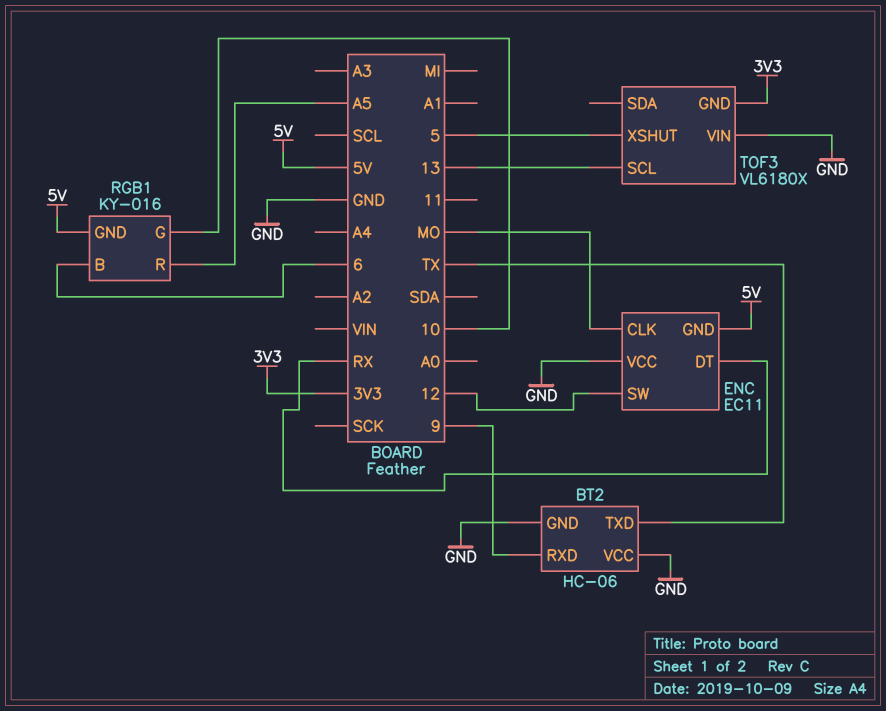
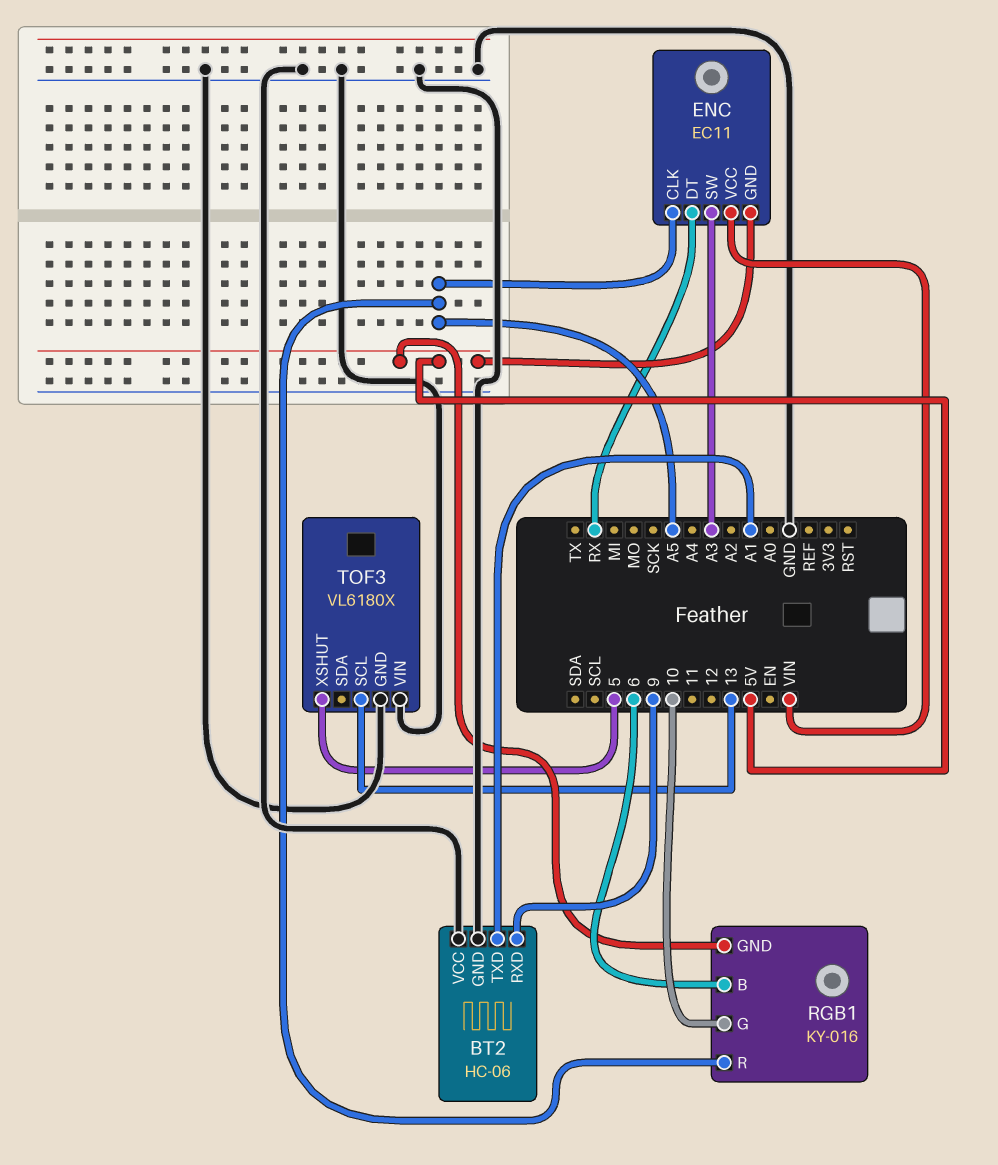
BT2 pin TXD: TX -> A1
ENC pin CLK: MO -> A5
ENC pin SW: 12 -> A3
ENC pin VCC: GND -> VIN
TOF3 pin GND: 3V3 -> GND

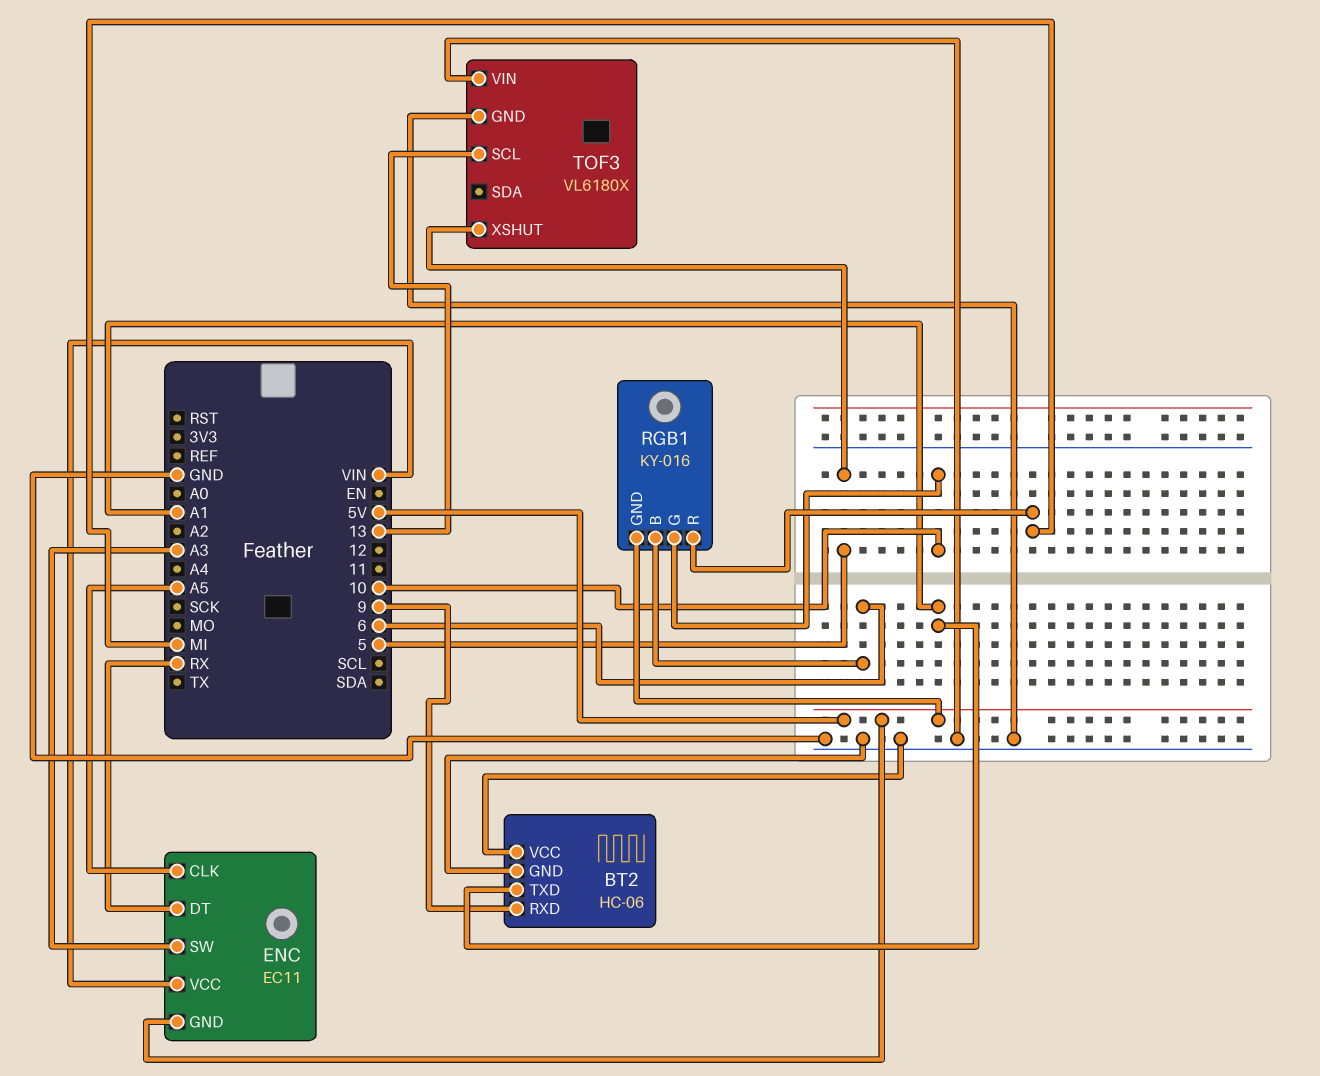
RGB1 pin R: A5 -> MI

